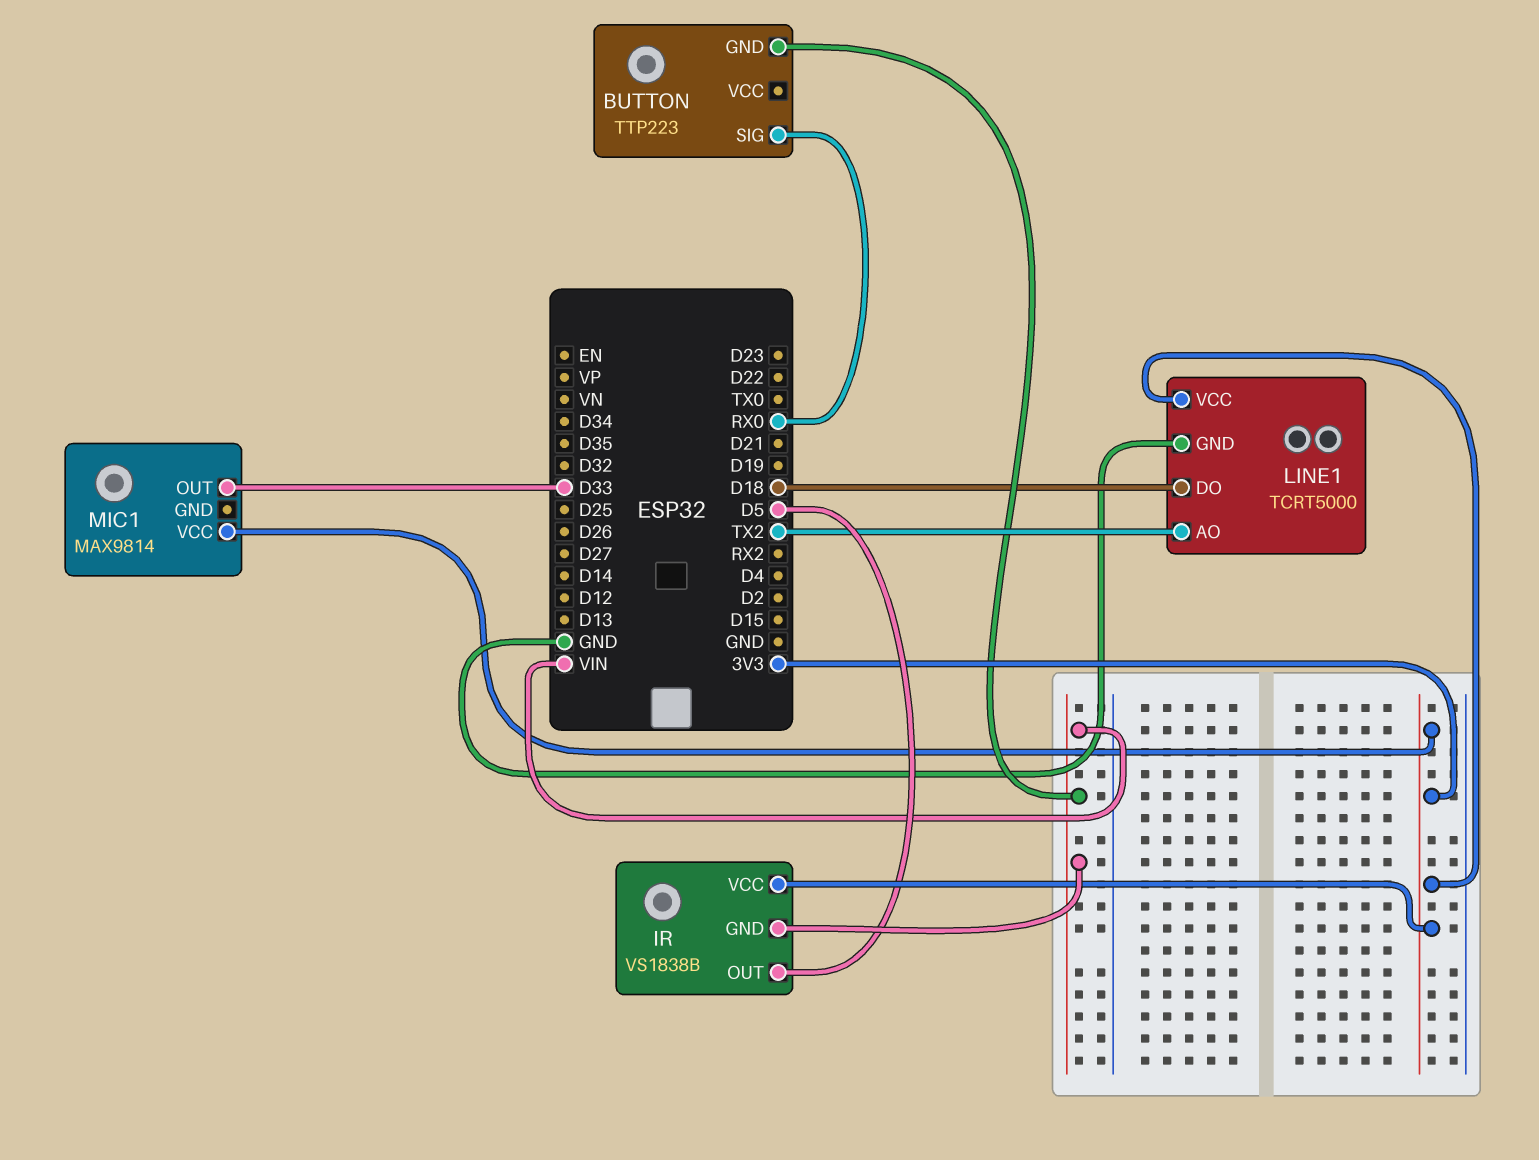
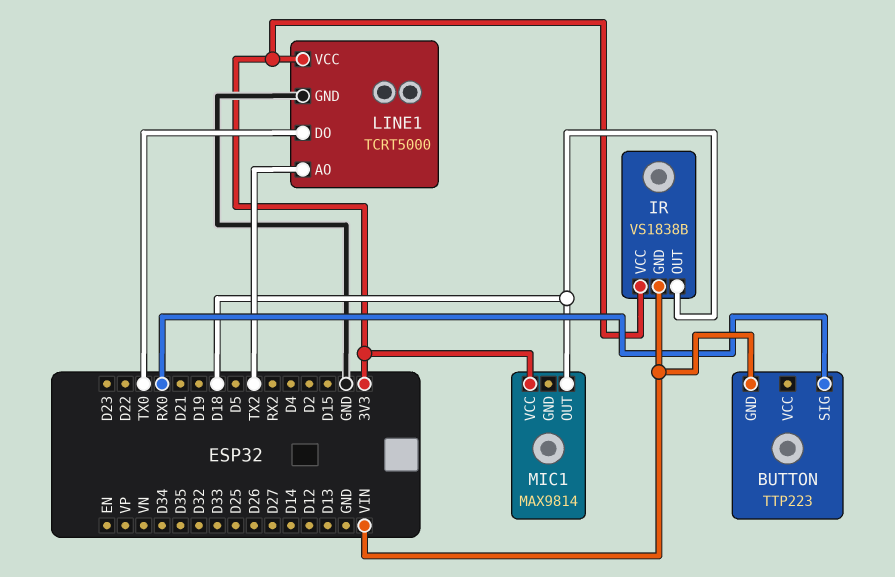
IR pin OUT: D5 -> D18
LINE1 pin DO: D18 -> TX0
MIC1 pin OUT: D33 -> D18

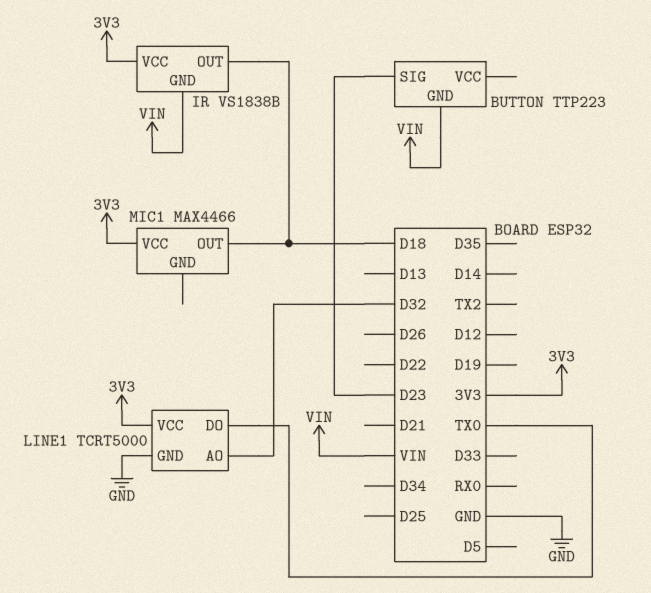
BUTTON pin SIG: RX0 -> D23
LINE1 pin AO: TX2 -> D32
MIC1: MAX9814 -> MAX4466

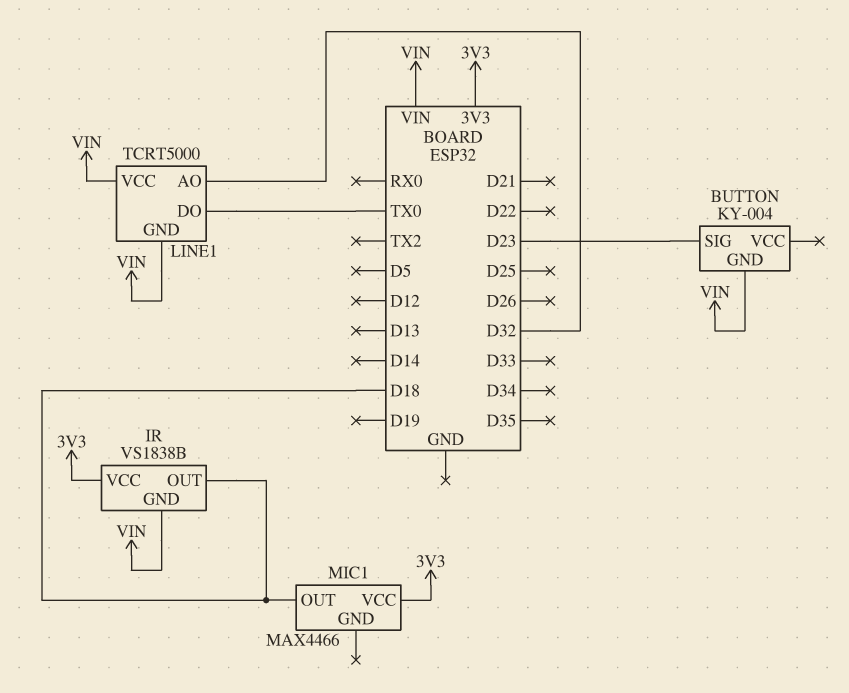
BUTTON: TTP223 -> KY-004
LINE1 pin GND: GND -> VIN
LINE1 pin VCC: 3V3 -> VIN

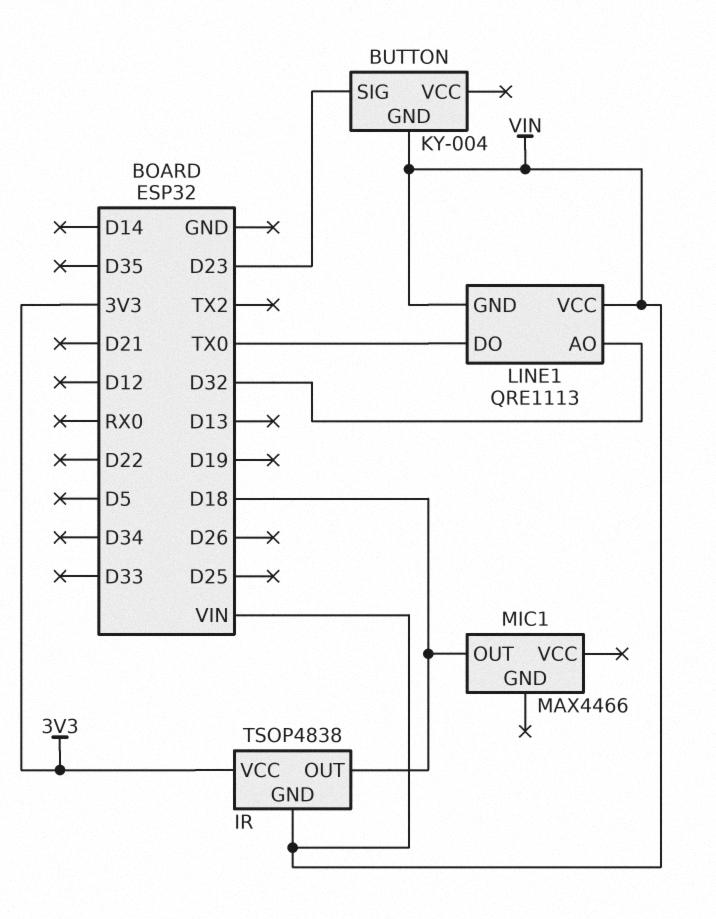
IR: VS1838B -> TSOP4838
LINE1: TCRT5000 -> QRE1113
MIC1 pin VCC: 3V3 -> none

